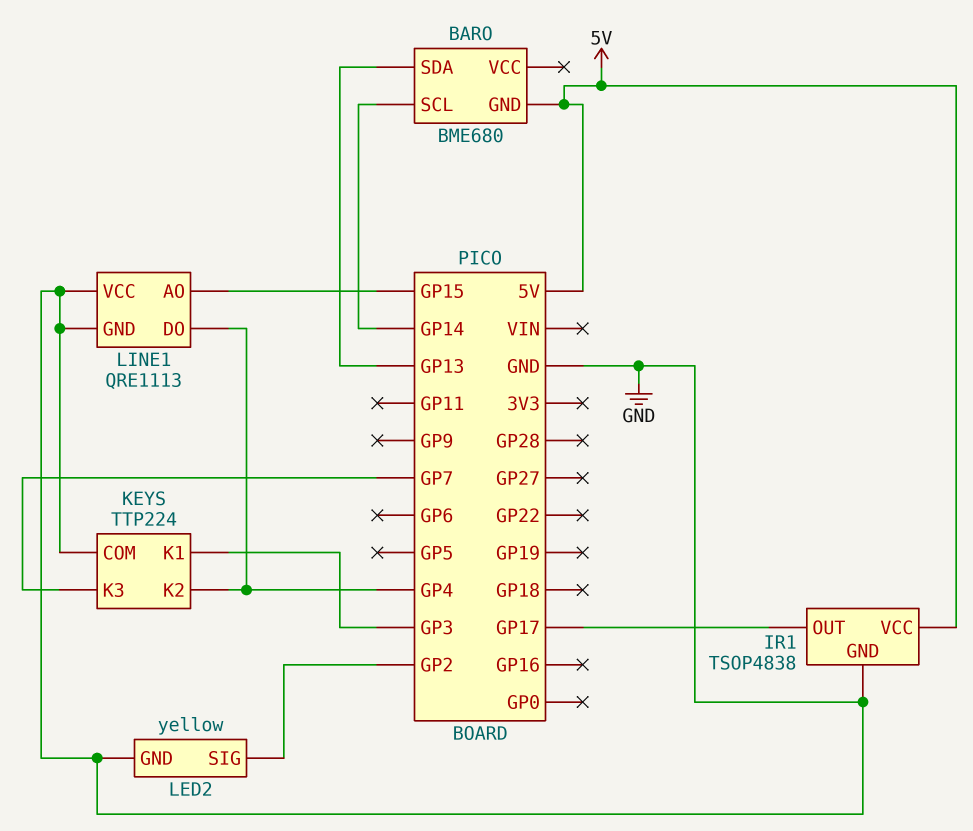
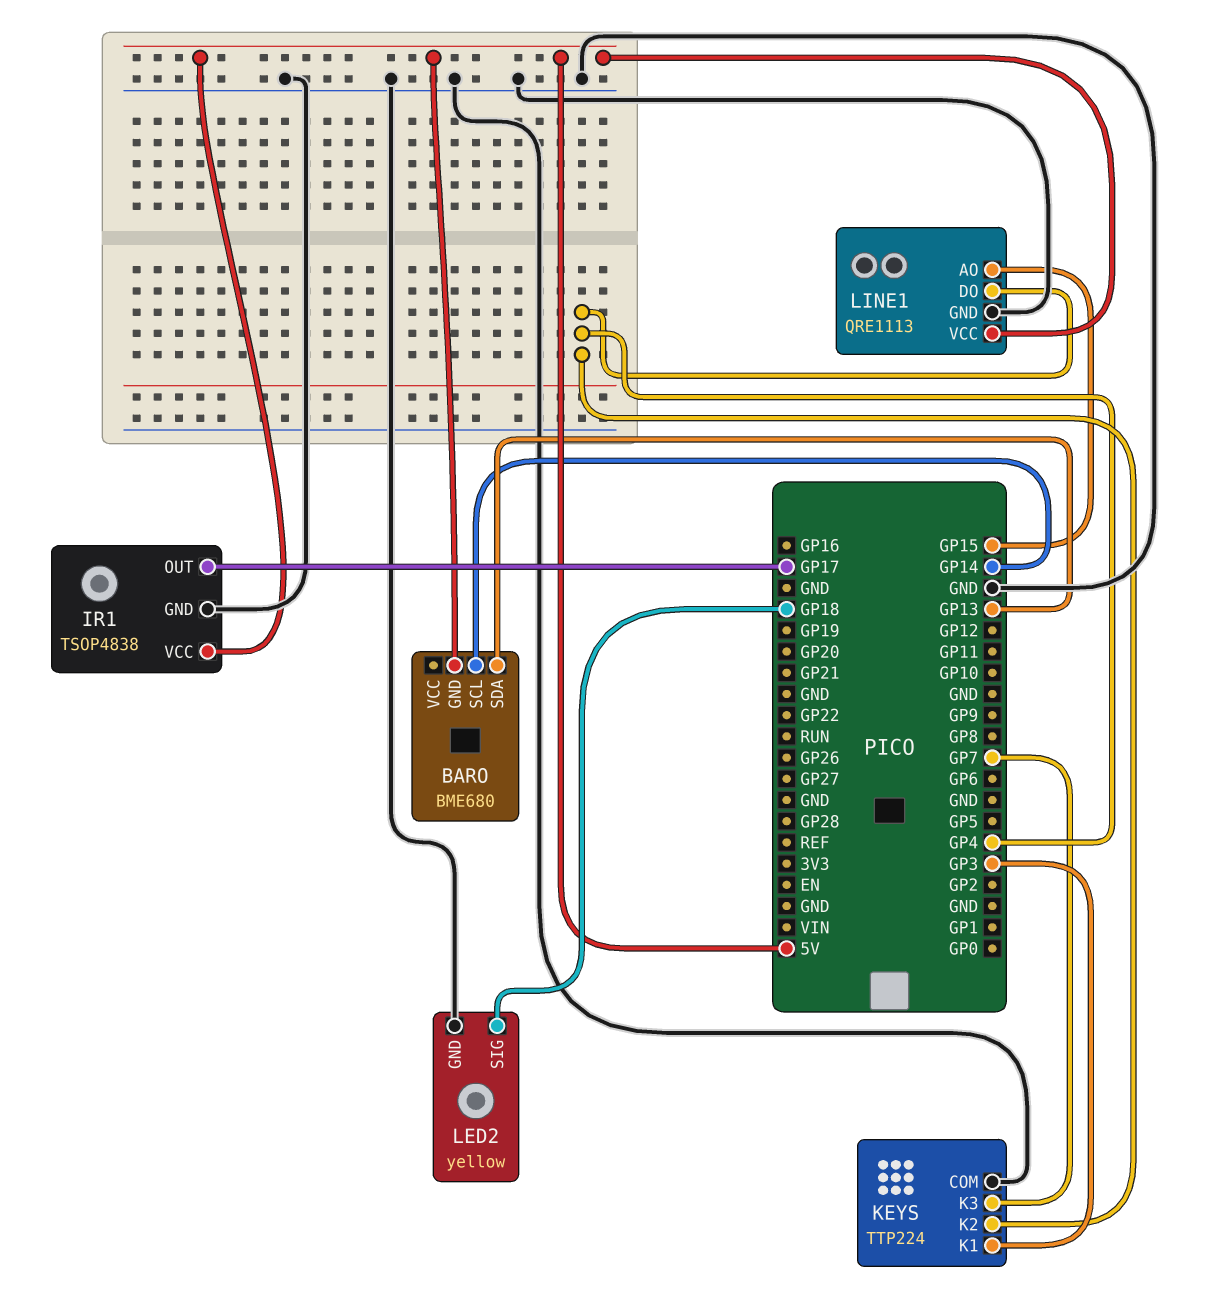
LED2 pin SIG: GP2 -> GP18
LINE1 pin VCC: GND -> 5V

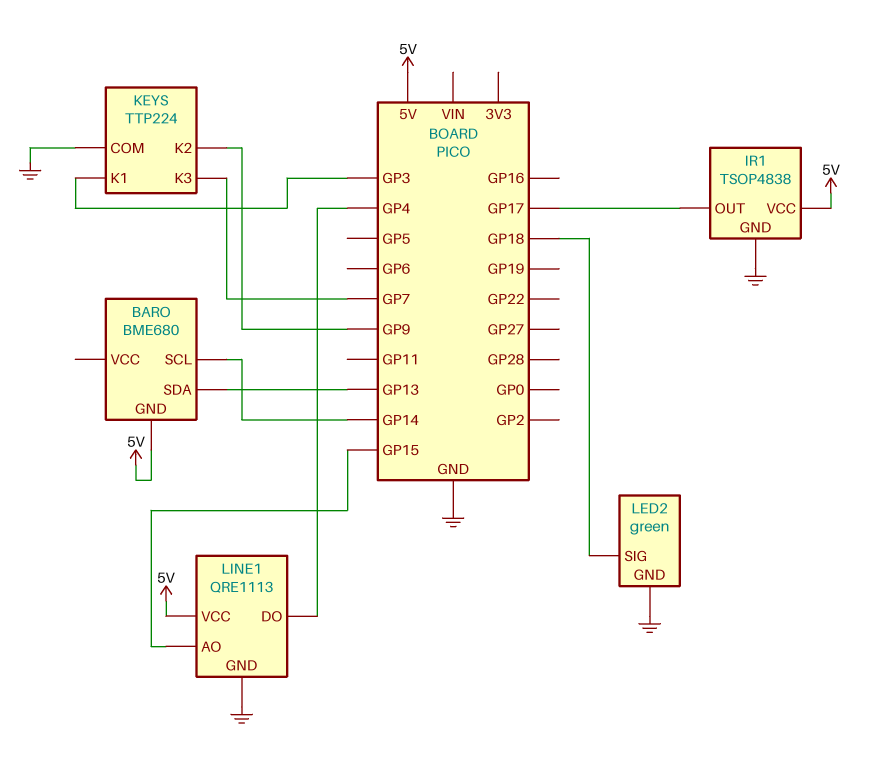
KEYS pin K2: GP4 -> GP9
LED2: yellow -> green

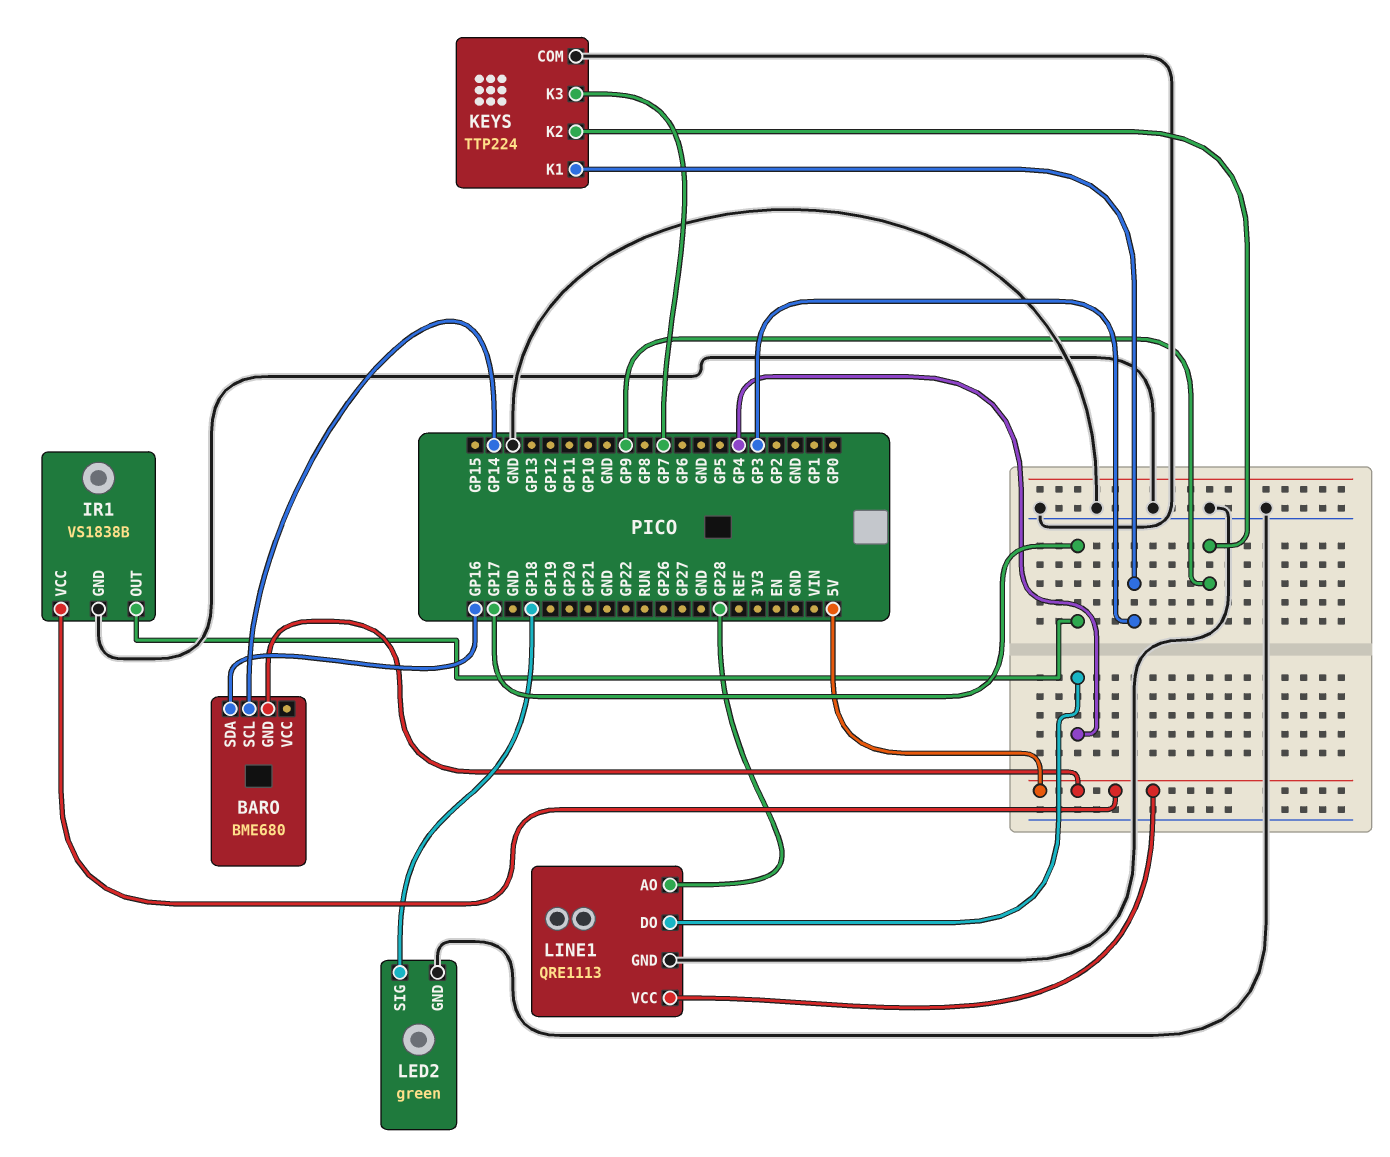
BARO pin SDA: GP13 -> GP16
IR1: TSOP4838 -> VS1838B
LINE1 pin AO: GP15 -> GP28

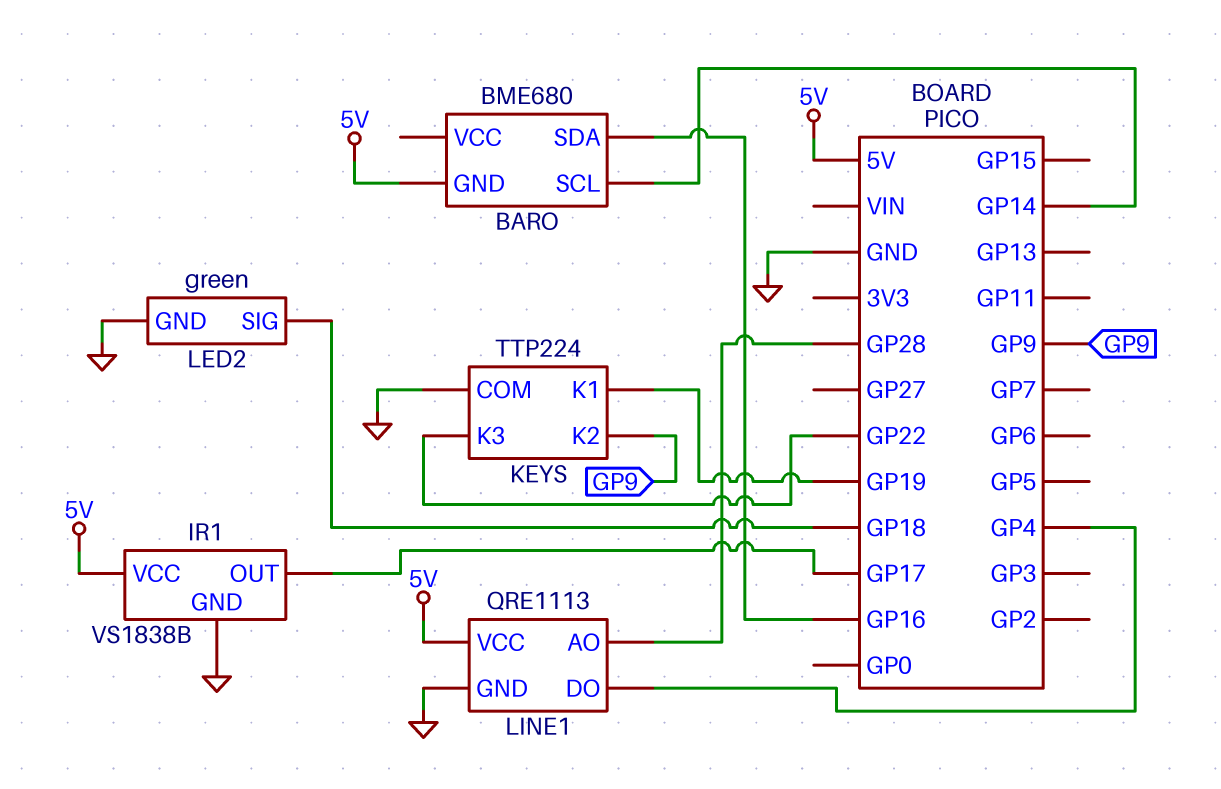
KEYS pin K1: GP3 -> GP19
KEYS pin K3: GP7 -> GP22

